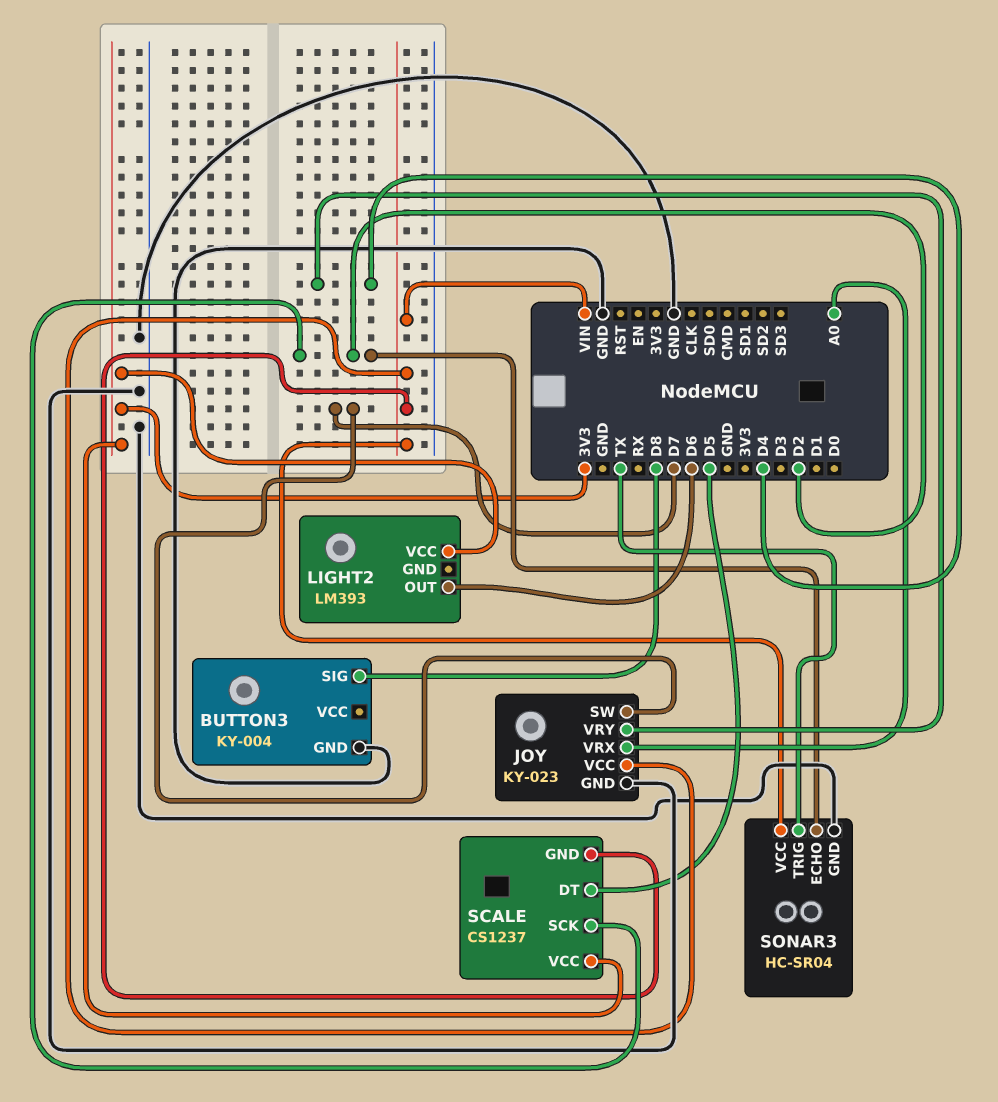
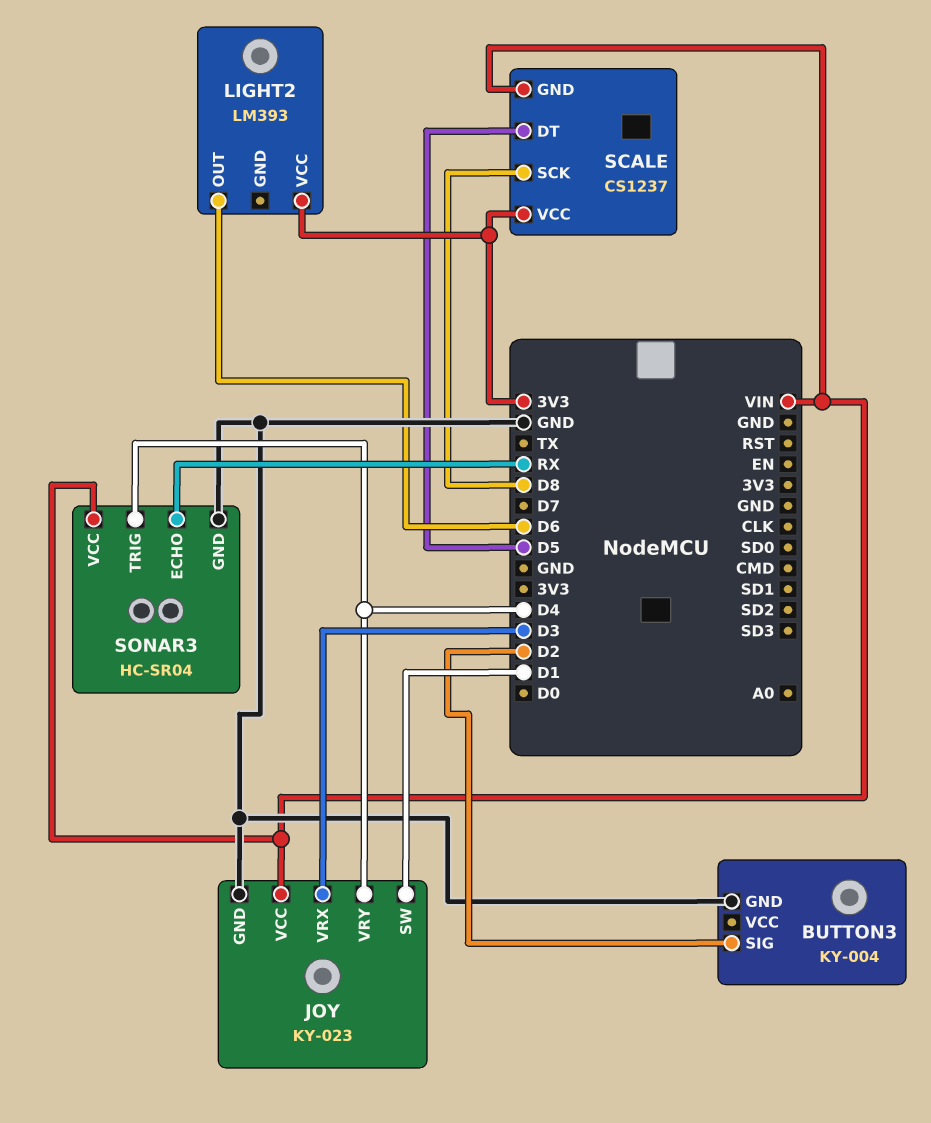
BUTTON3 pin SIG: D8 -> D2
JOY pin SW: D7 -> D1
JOY pin VRX: A0 -> D3
SCALE pin SCK: D2 -> D8
SONAR3 pin ECHO: D2 -> RX
SONAR3 pin TRIG: TX -> D4

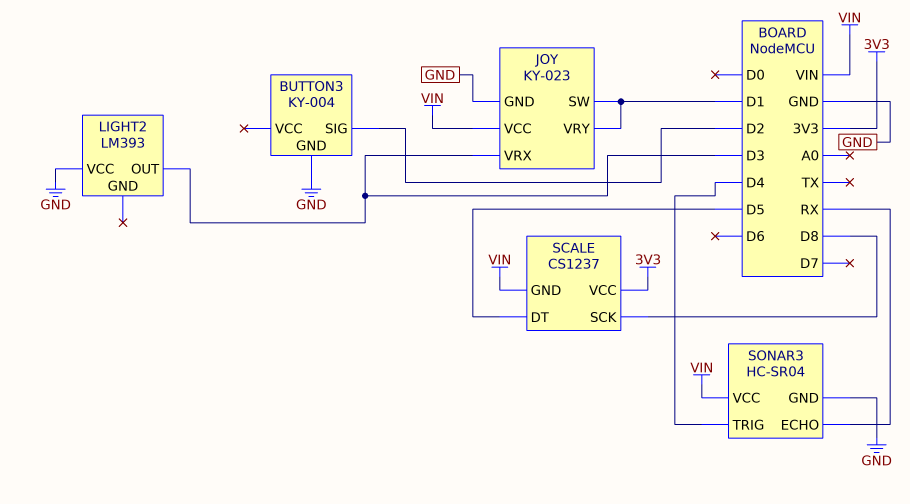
JOY pin VRY: D4 -> D1
LIGHT2 pin OUT: D6 -> D3
LIGHT2 pin VCC: 3V3 -> GND

